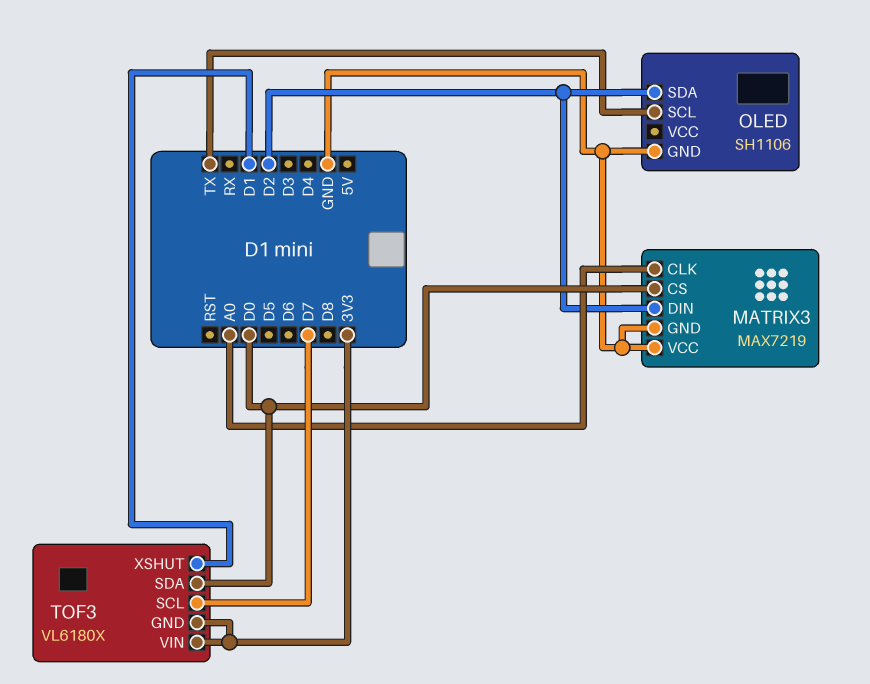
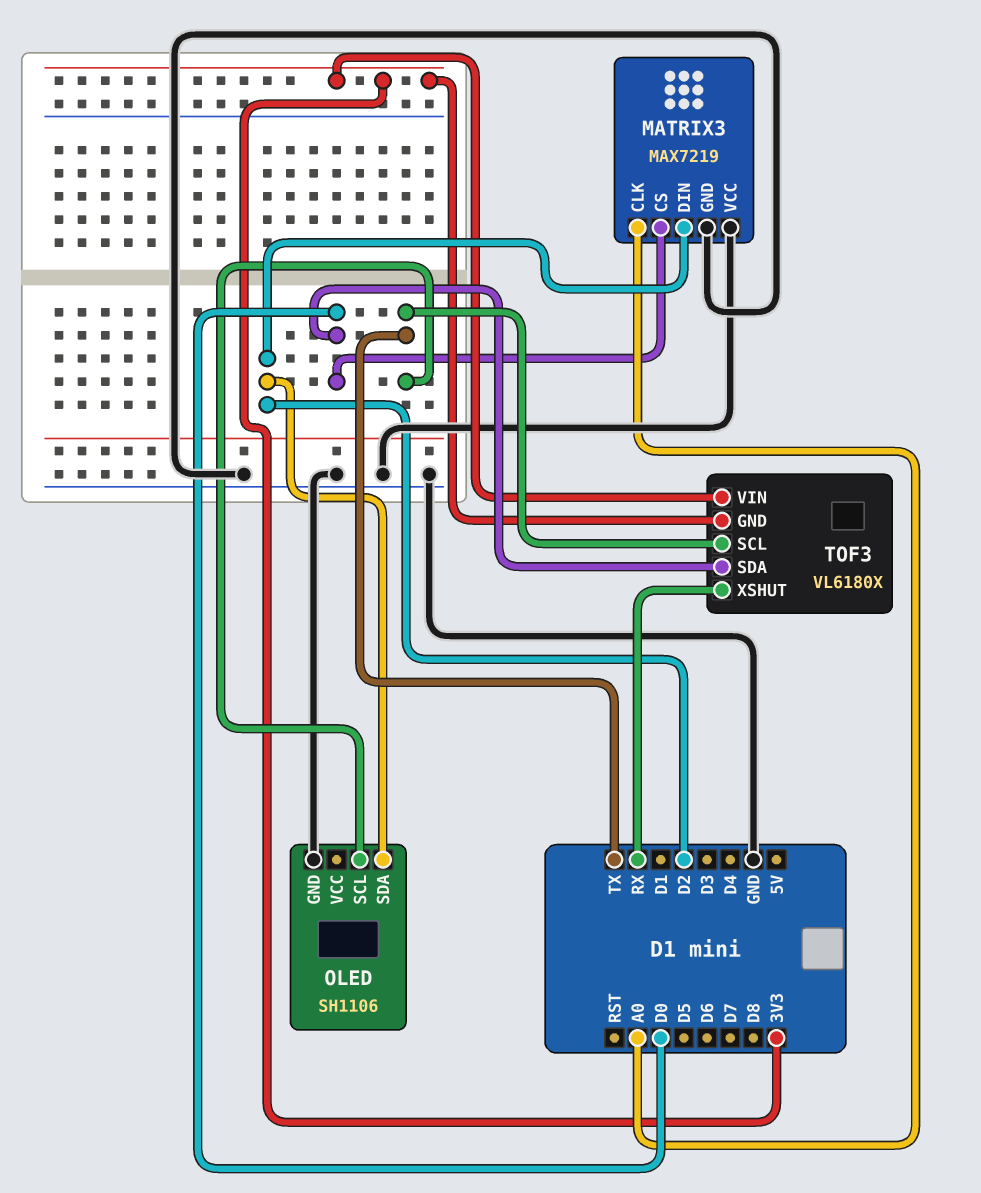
TOF3 pin SCL: D7 -> TX
TOF3 pin XSHUT: D1 -> RX

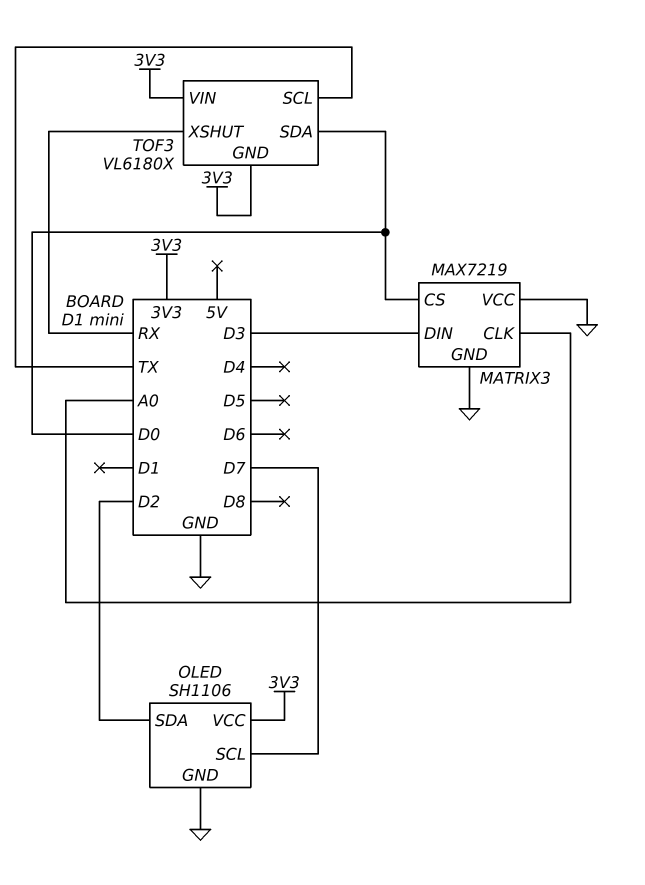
MATRIX3 pin DIN: D2 -> D3
OLED pin SCL: TX -> D7
OLED pin VCC: none -> 3V3

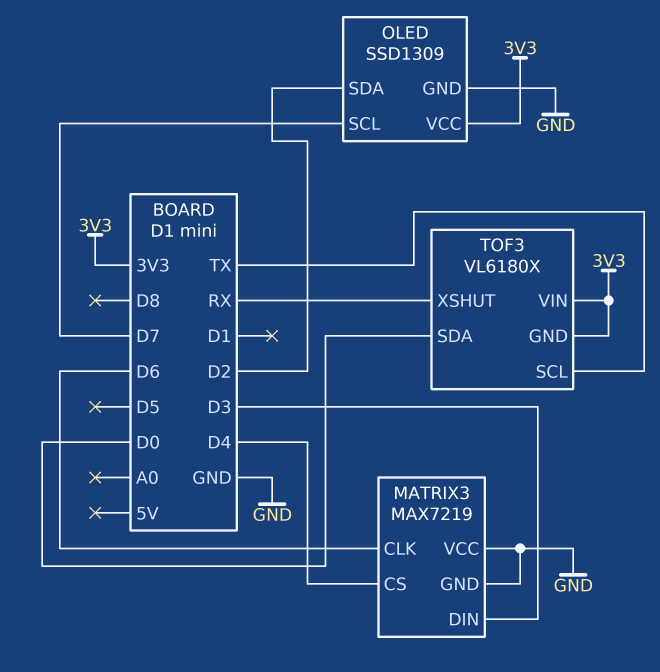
MATRIX3 pin CLK: A0 -> D6
MATRIX3 pin CS: D0 -> D4
OLED: SH1106 -> SSD1309

